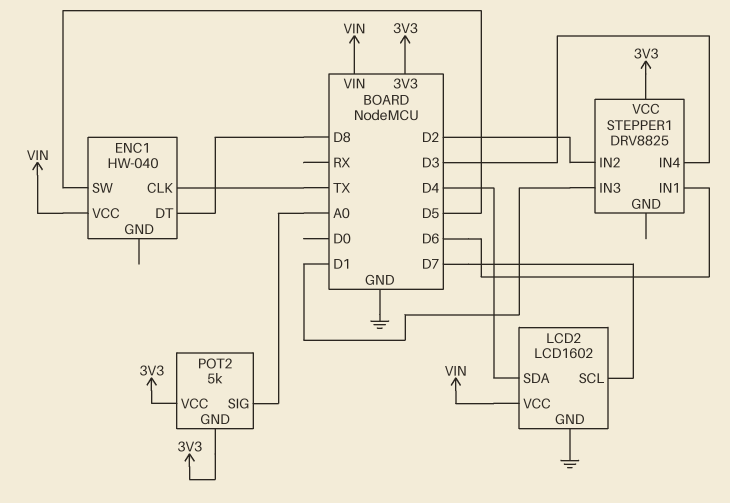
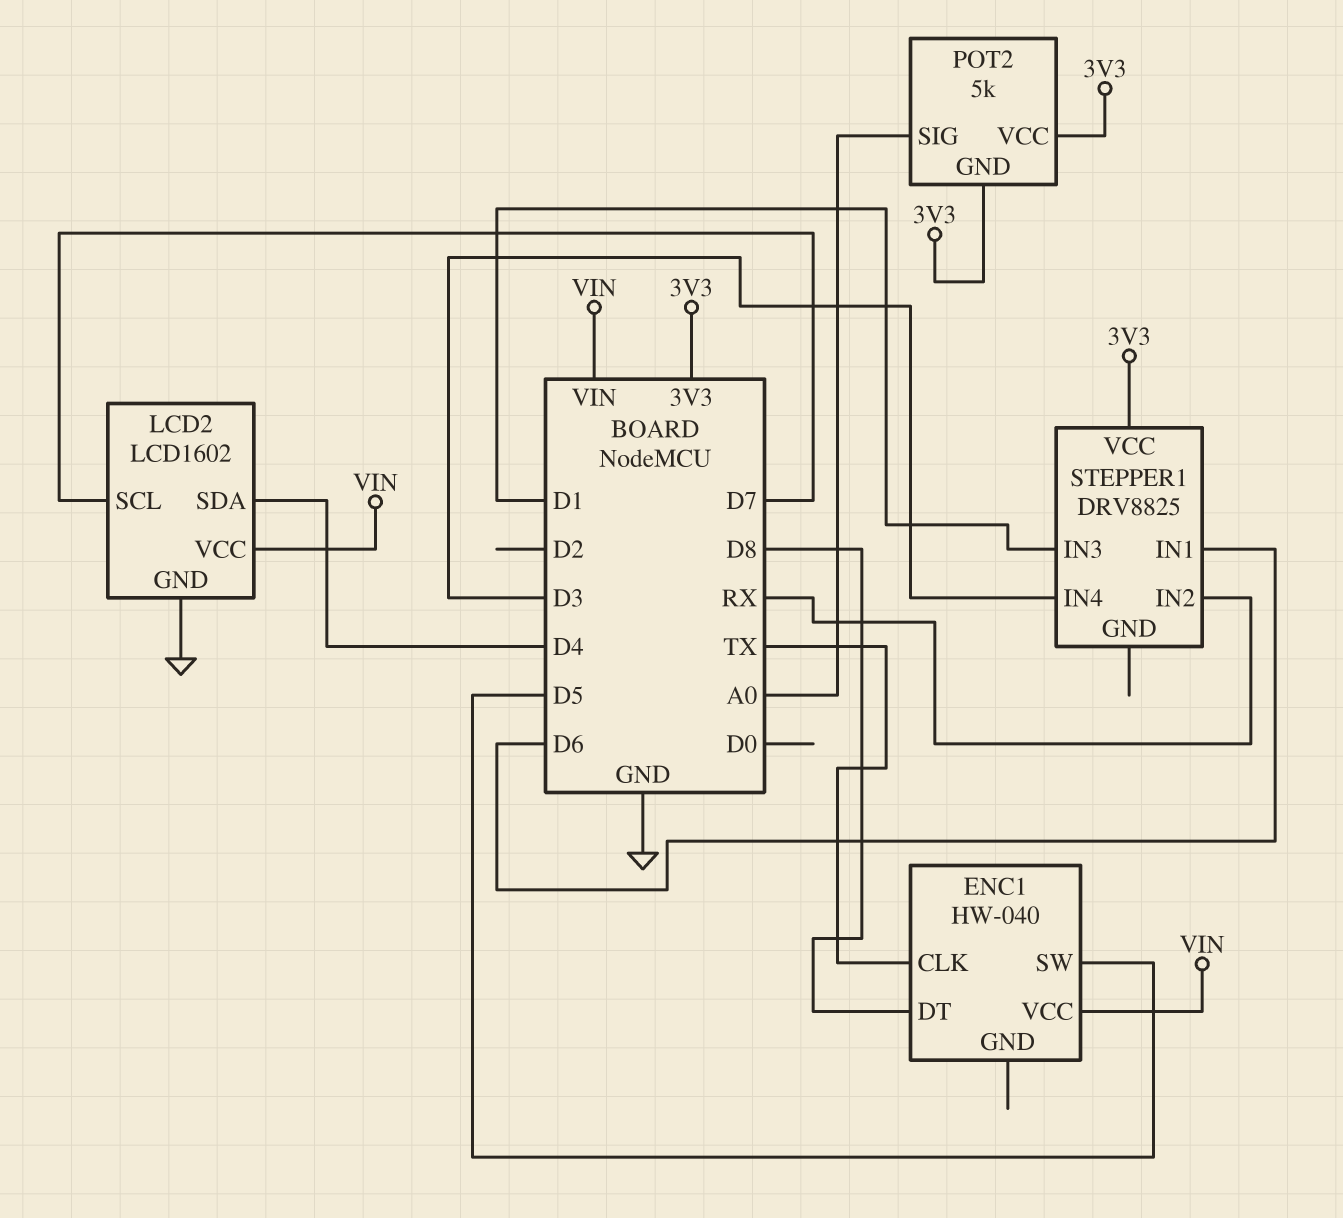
STEPPER1 pin IN2: D2 -> RX

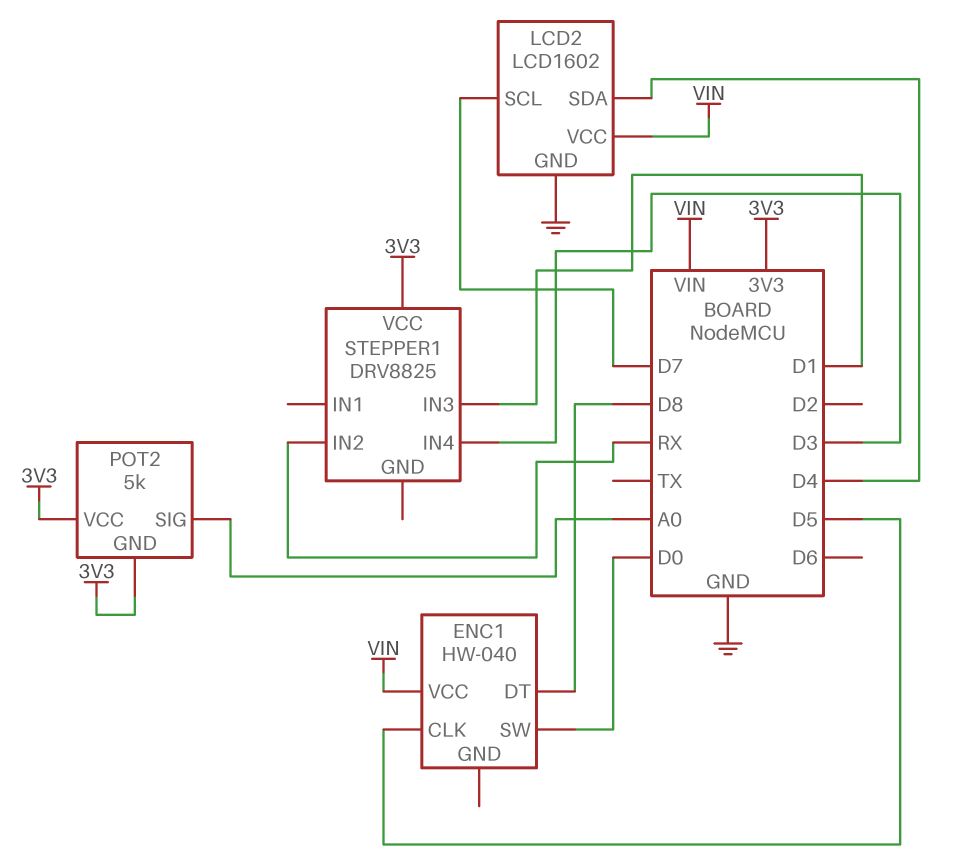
ENC1 pin CLK: TX -> D5
ENC1 pin SW: D5 -> D0
STEPPER1 pin IN1: D6 -> none

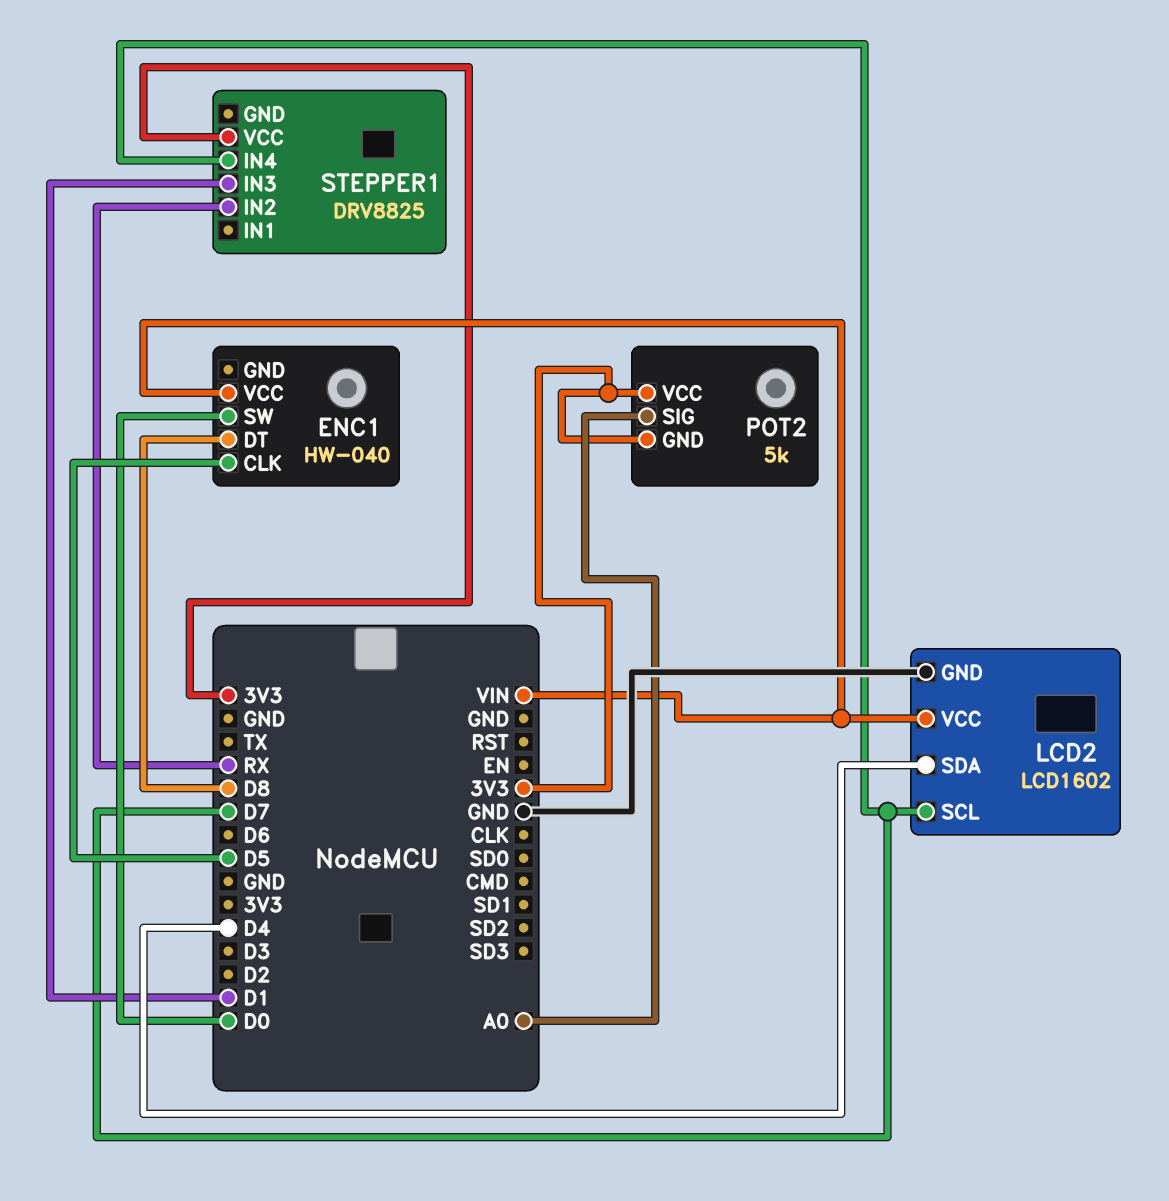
STEPPER1 pin IN4: D3 -> D7

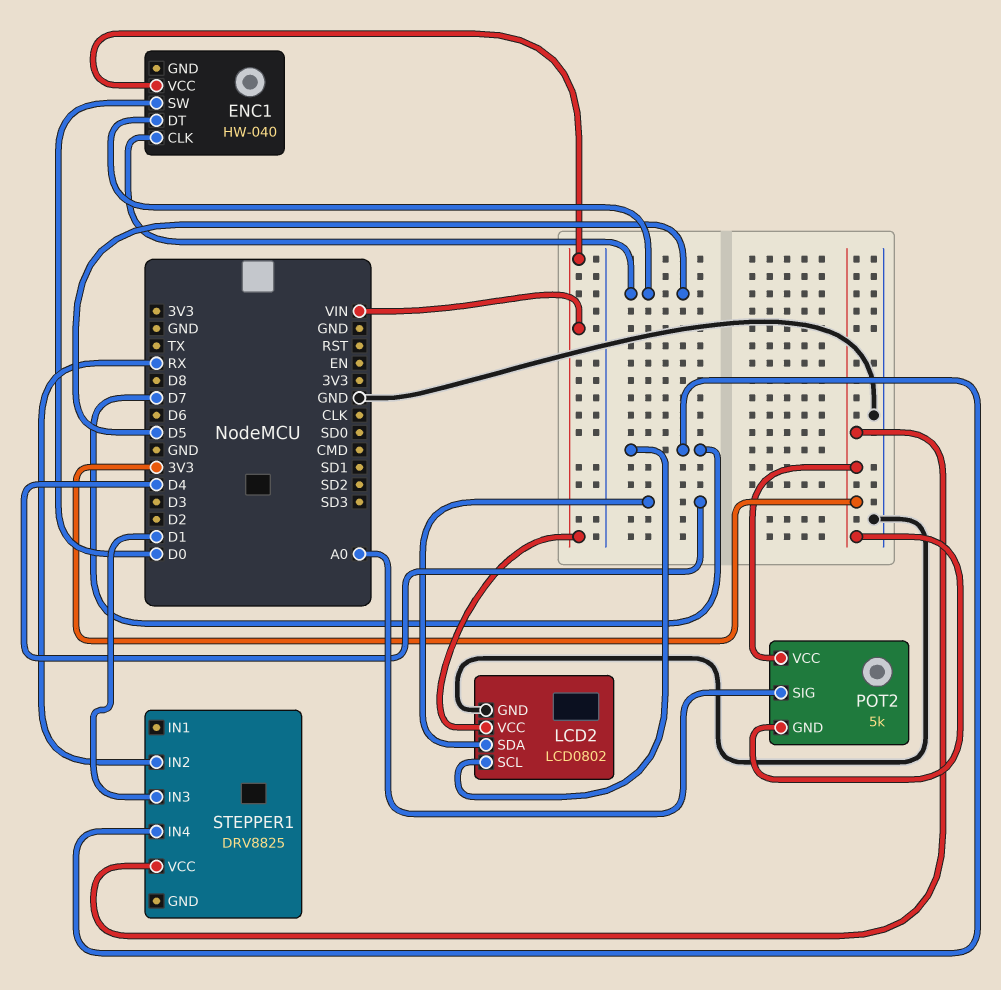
ENC1 pin DT: D8 -> D5
LCD2: LCD1602 -> LCD0802

